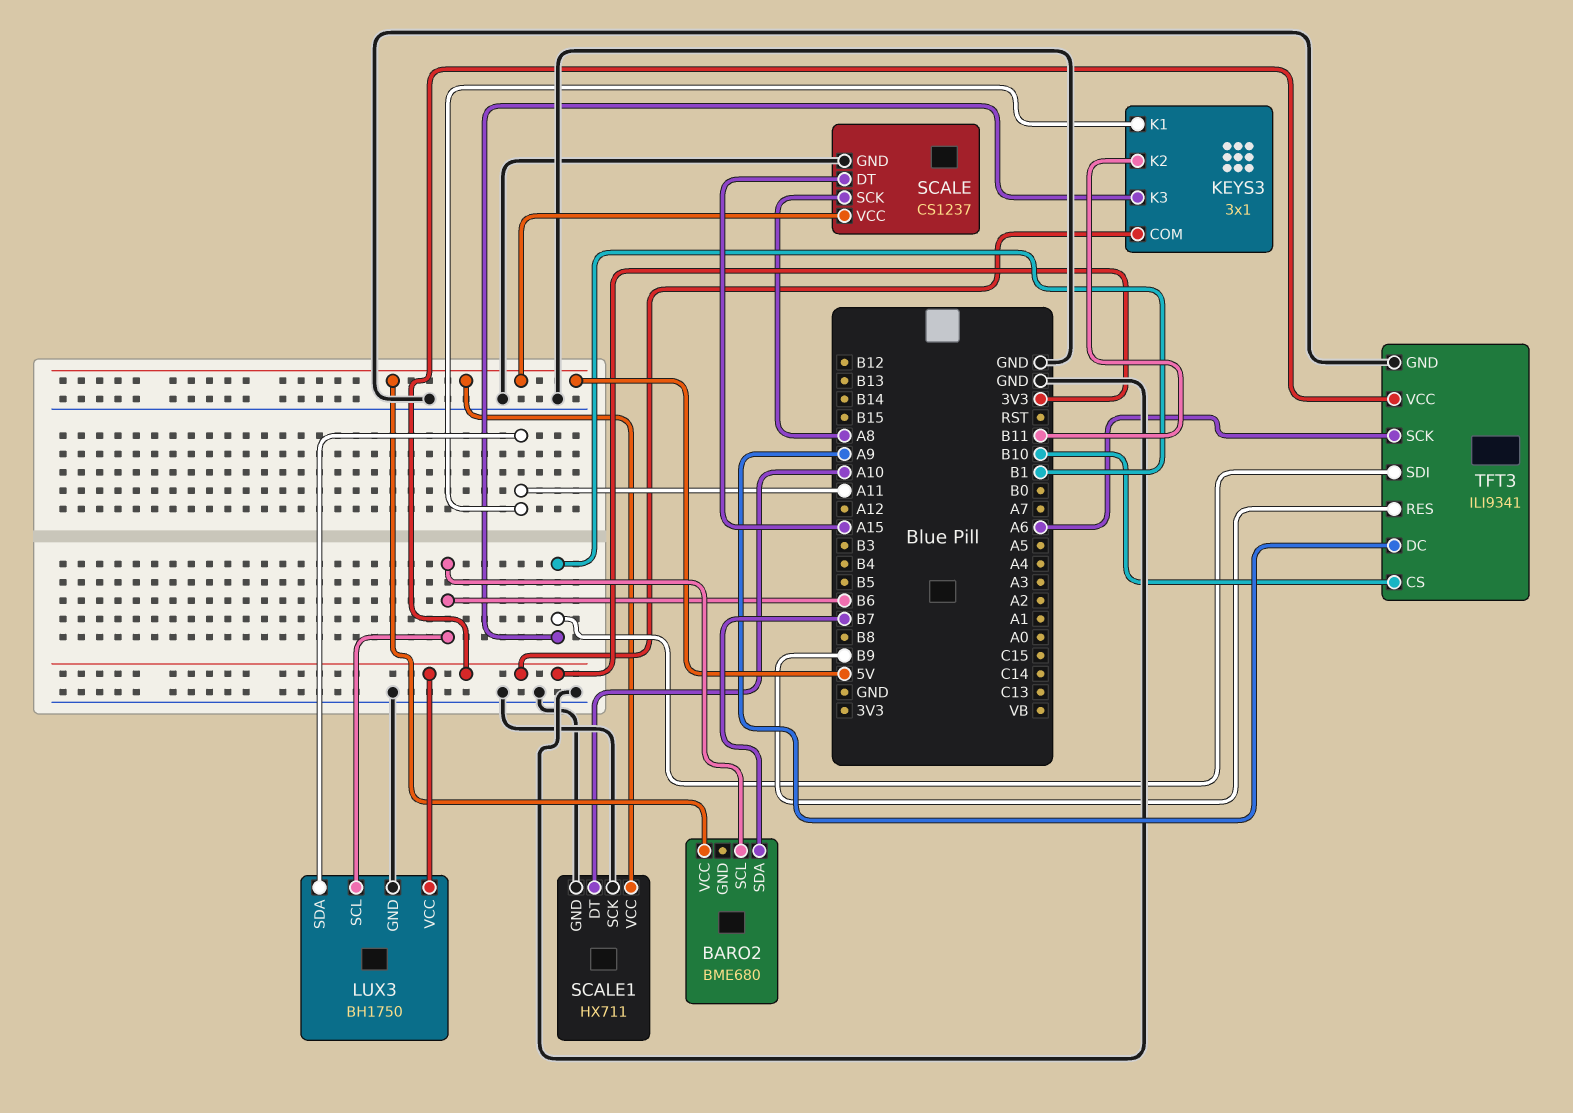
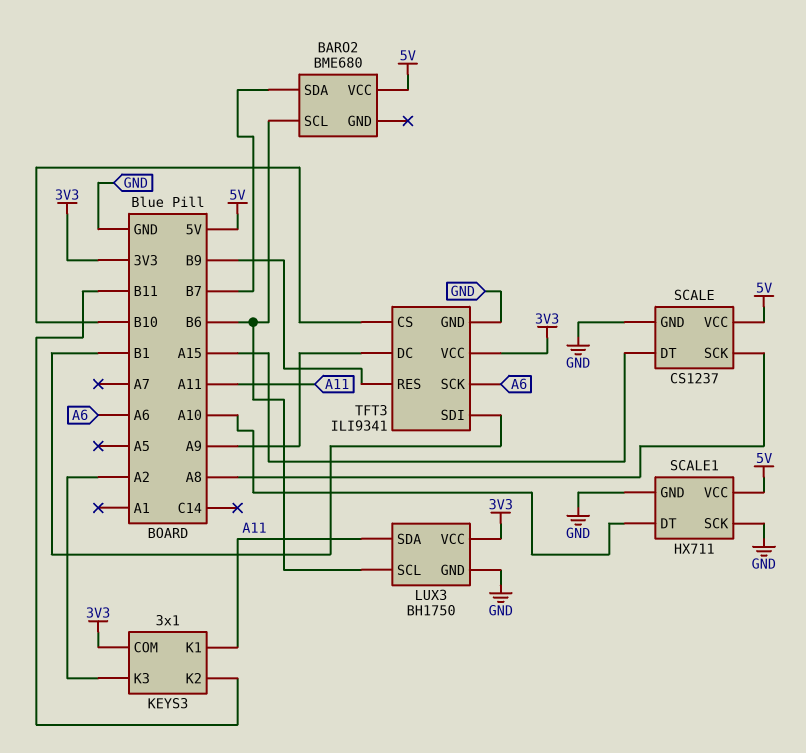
KEYS3 pin K3: B1 -> A2

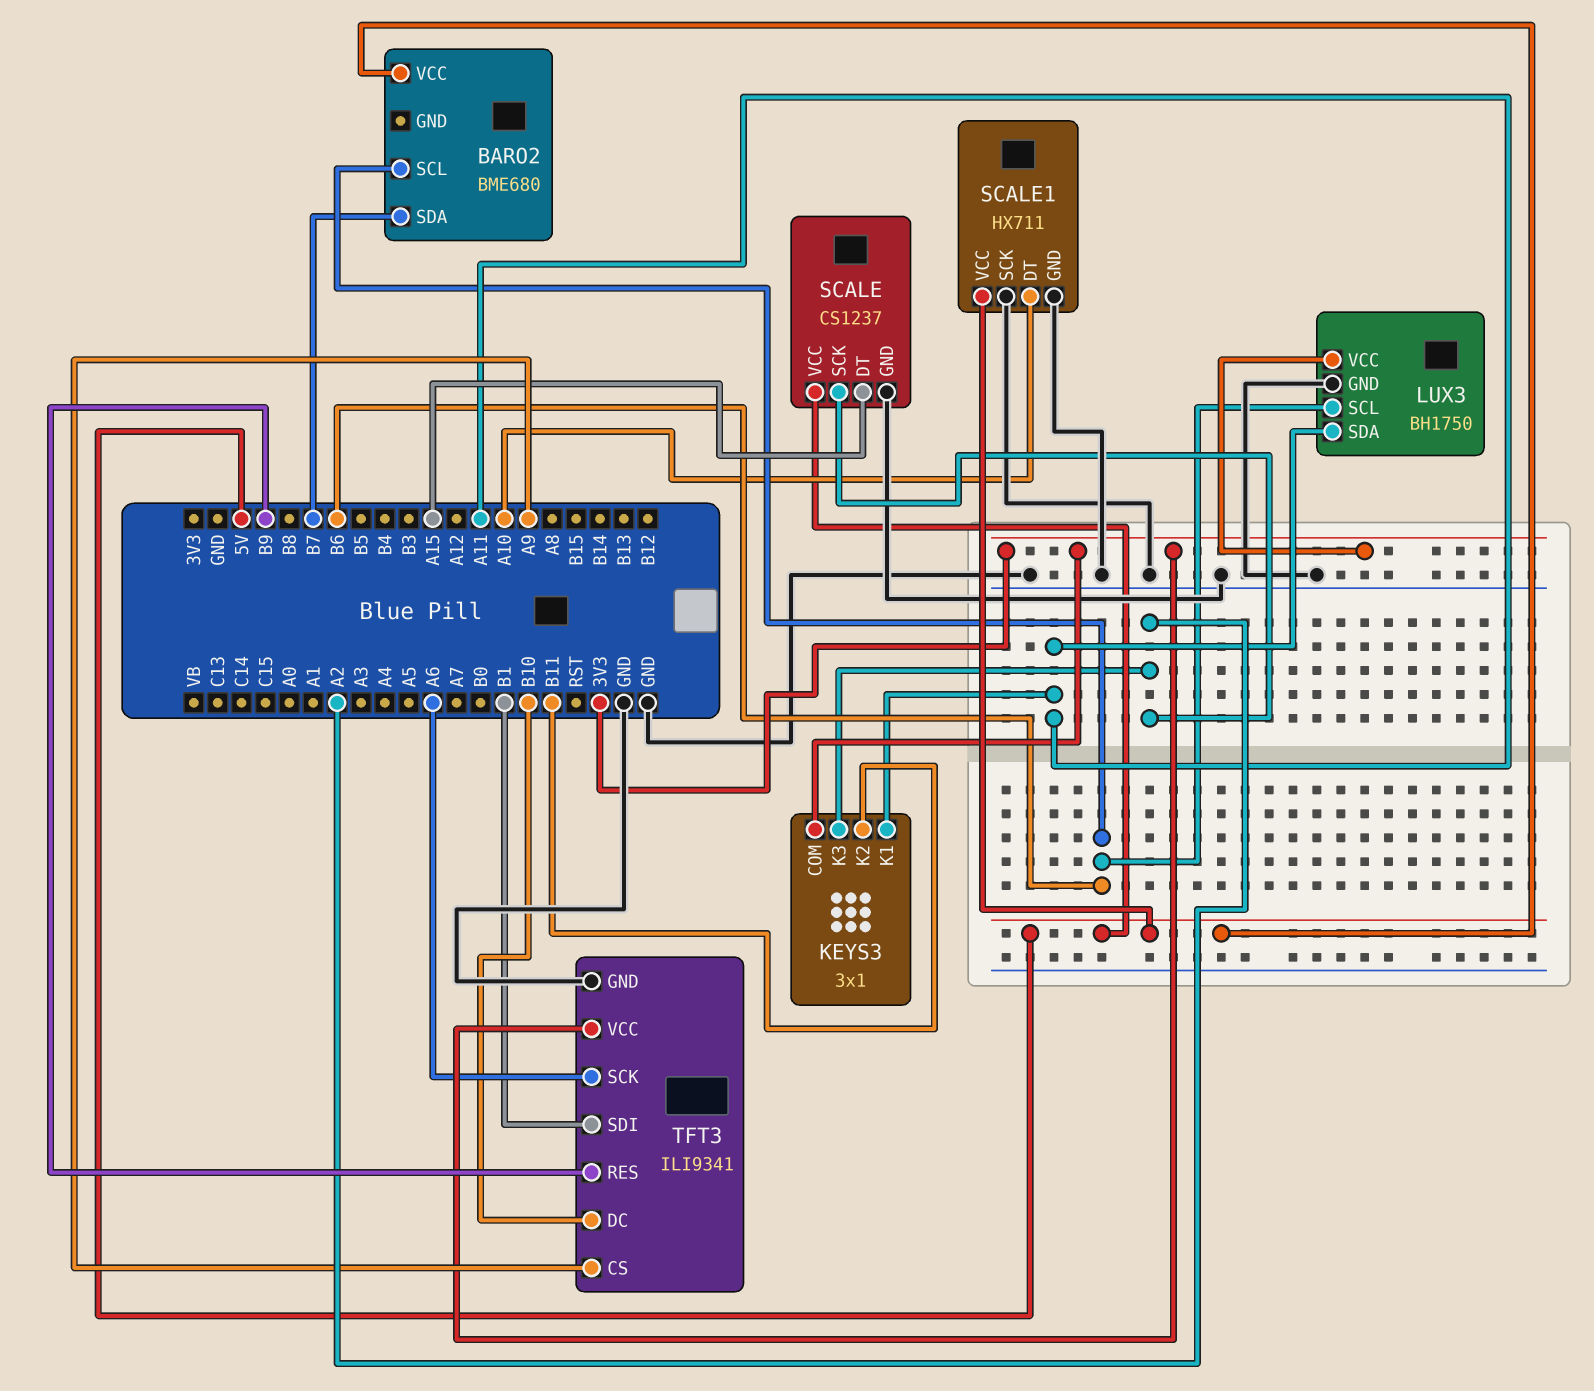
SCALE pin SCK: A8 -> A2
TFT3 pin CS: B10 -> A9
TFT3 pin DC: A9 -> B10

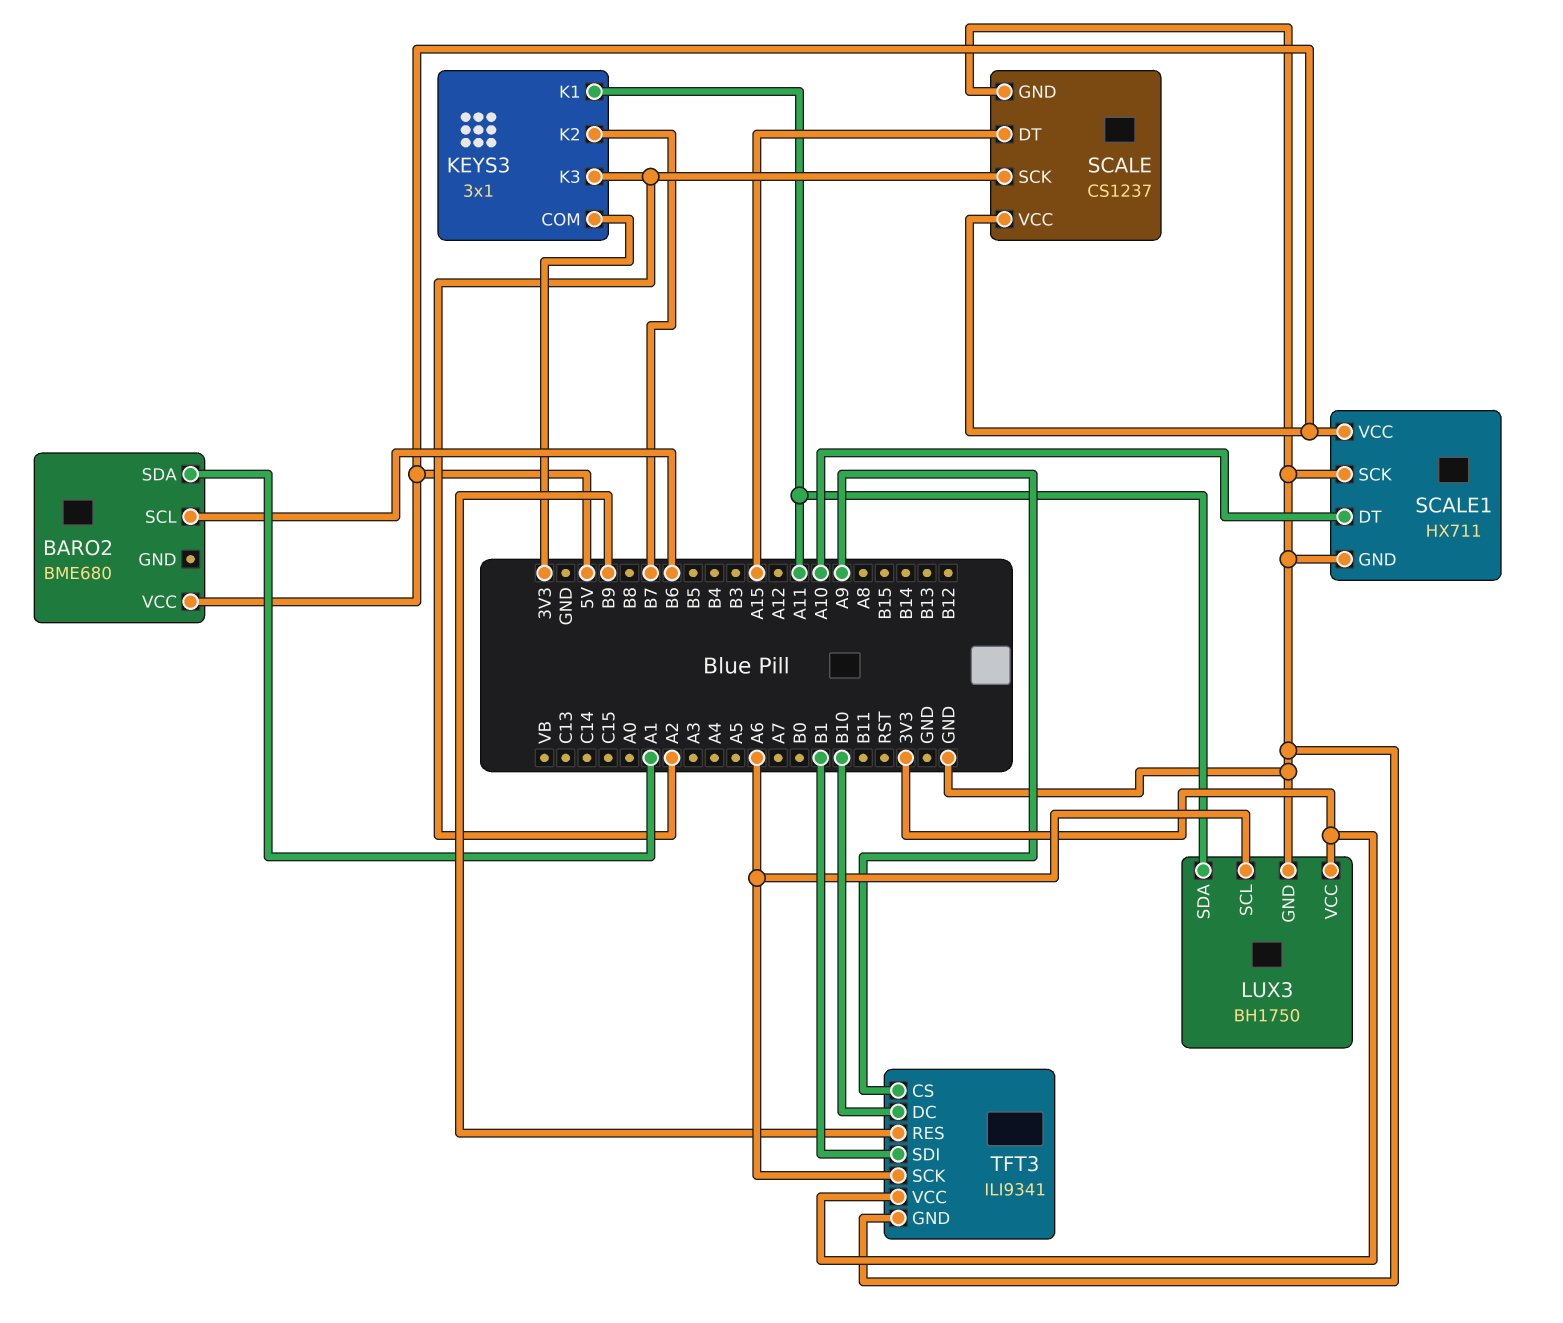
BARO2 pin SDA: B7 -> A1
KEYS3 pin K2: B11 -> B7
LUX3 pin SCL: B6 -> A6

